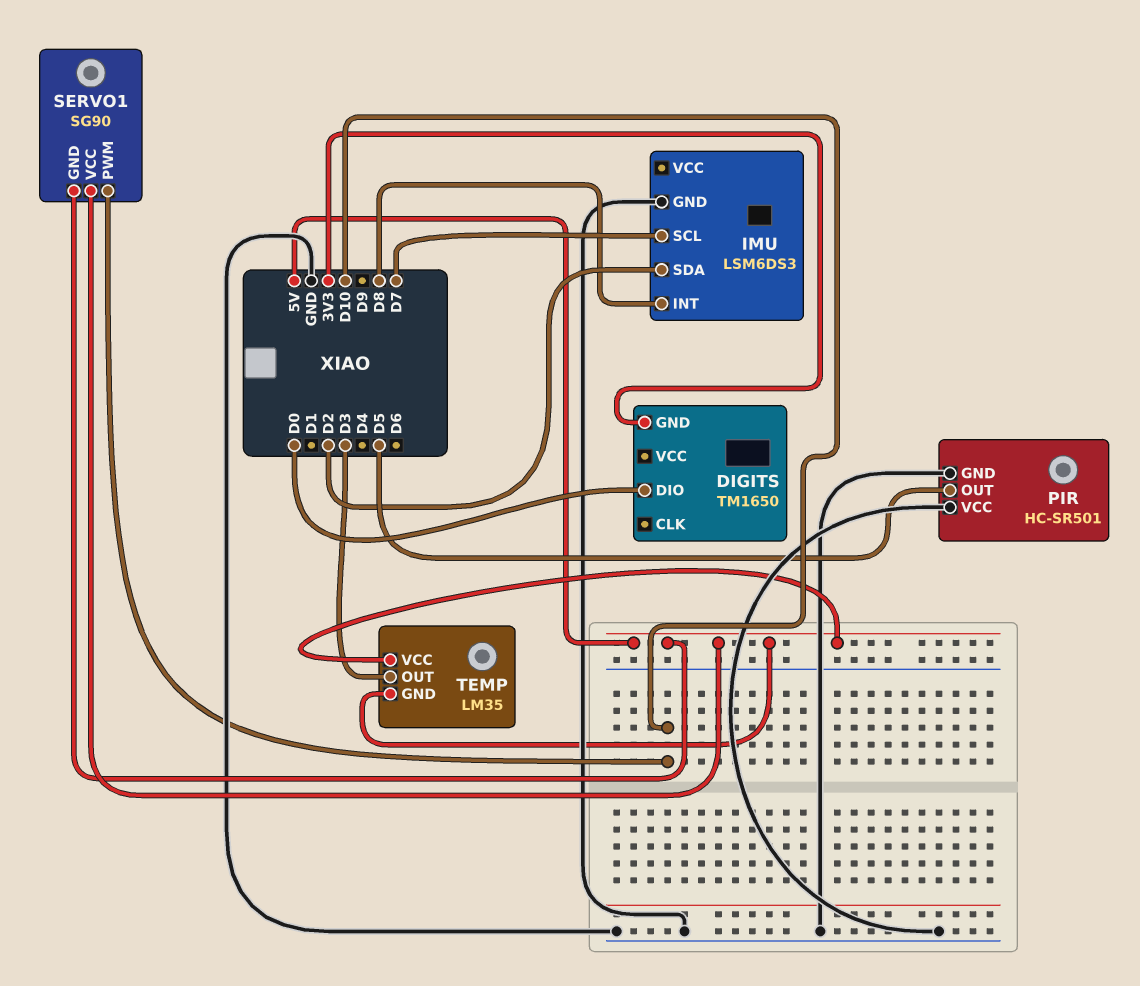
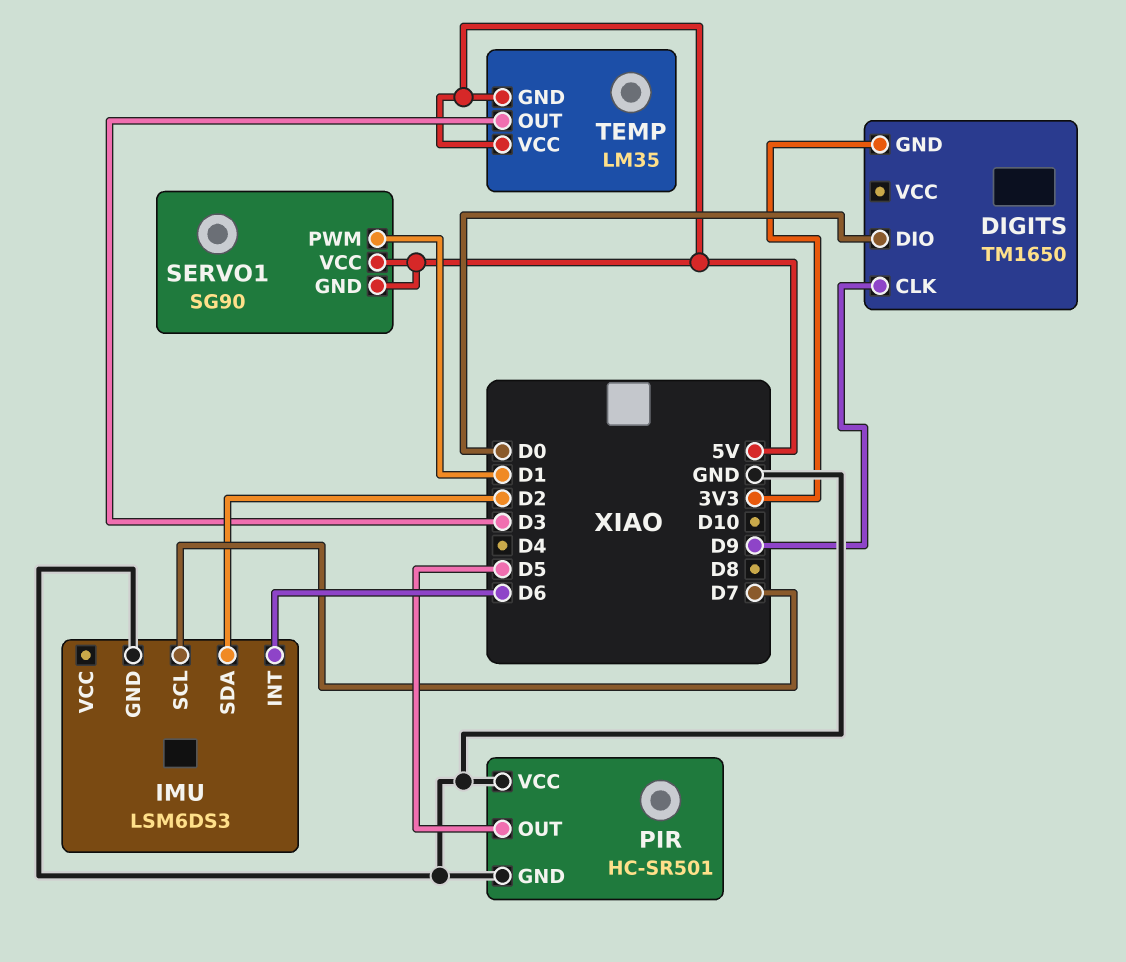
DIGITS pin CLK: none -> D9
IMU pin INT: D8 -> D6
SERVO1 pin PWM: D10 -> D1

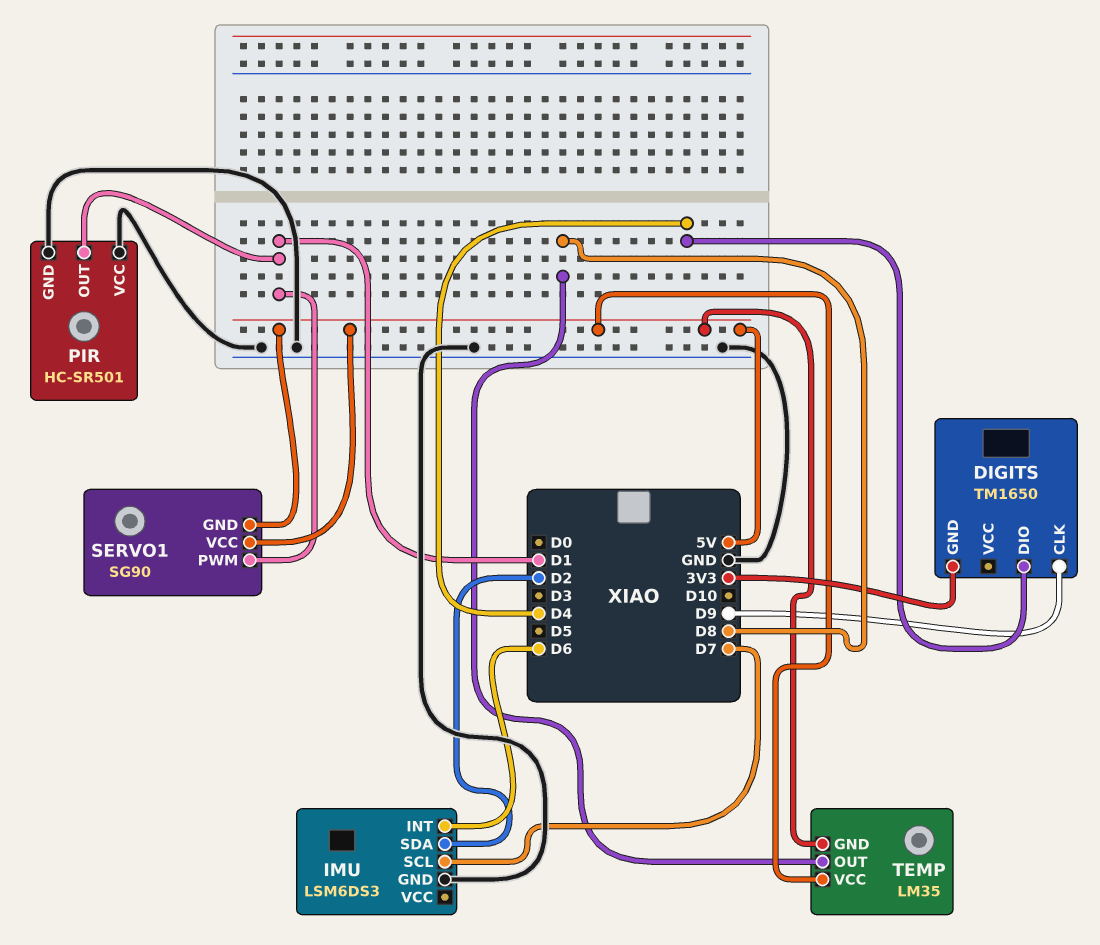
DIGITS pin DIO: D0 -> D4
PIR pin OUT: D5 -> D1
TEMP pin OUT: D3 -> D8

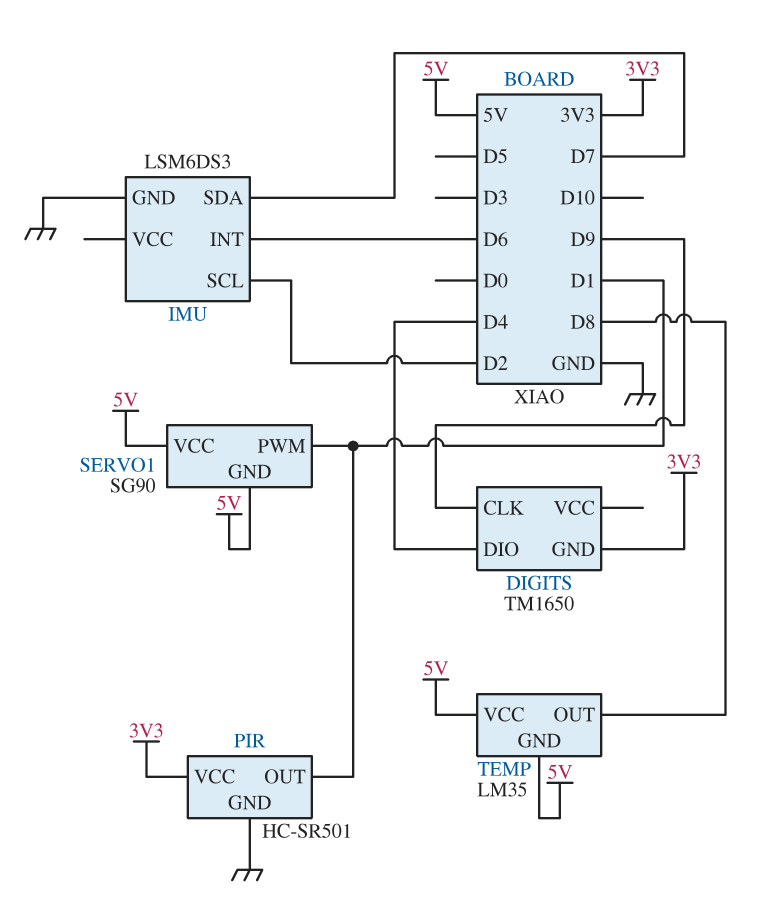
IMU pin SCL: D7 -> D2
IMU pin SDA: D2 -> D7
PIR pin VCC: GND -> 3V3

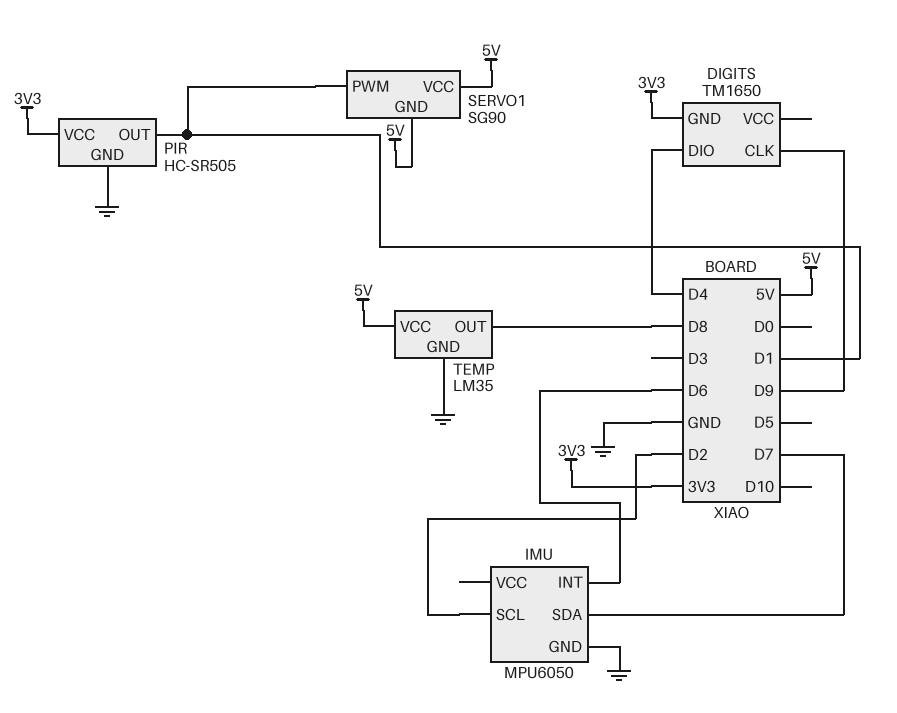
IMU: LSM6DS3 -> MPU6050
PIR: HC-SR501 -> HC-SR505
TEMP pin GND: 5V -> GND

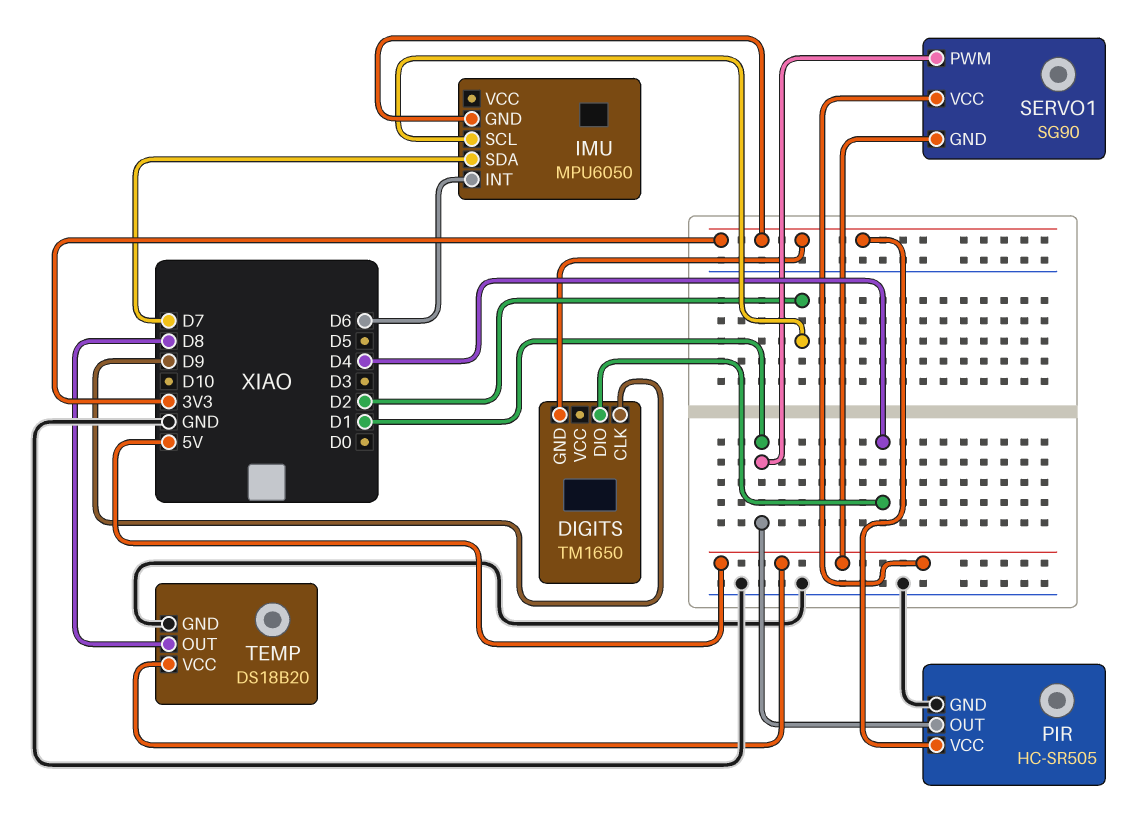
IMU pin GND: GND -> 3V3
TEMP: LM35 -> DS18B20

